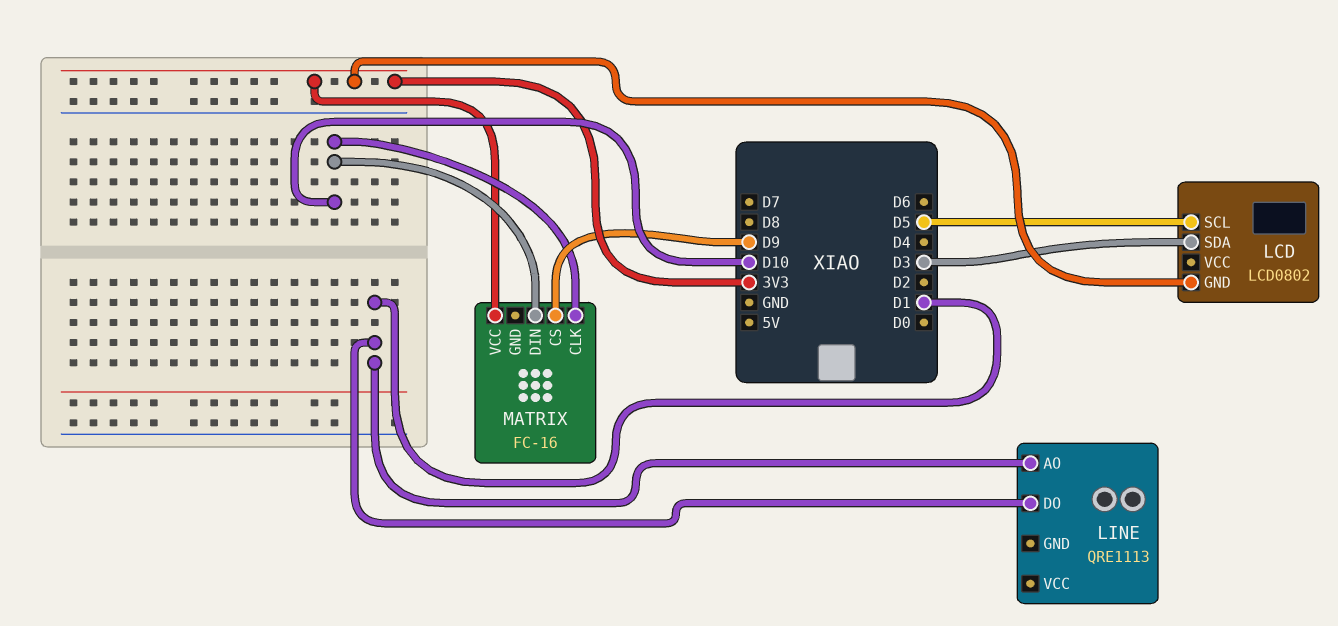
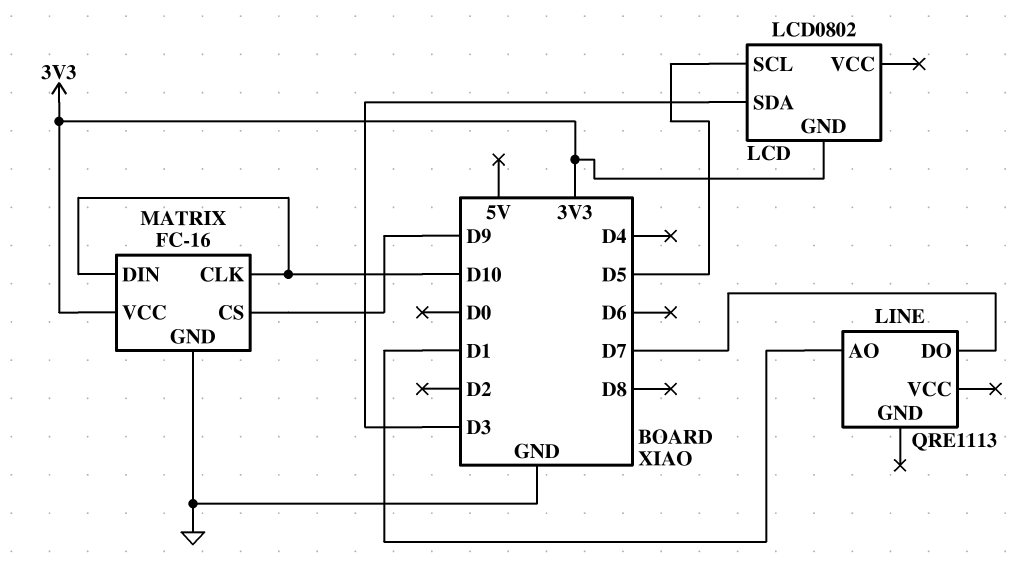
LINE pin DO: D1 -> D7
MATRIX pin GND: none -> GND

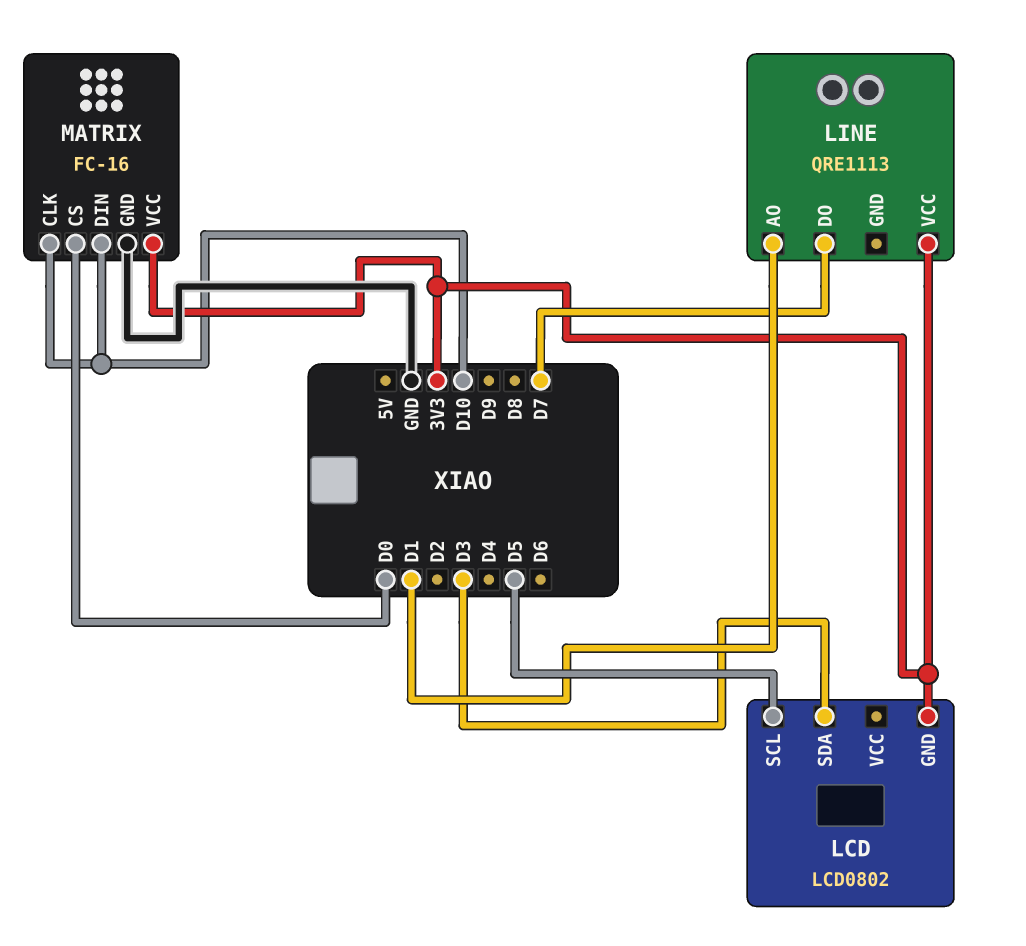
LINE pin VCC: none -> 3V3
MATRIX pin CS: D9 -> D0

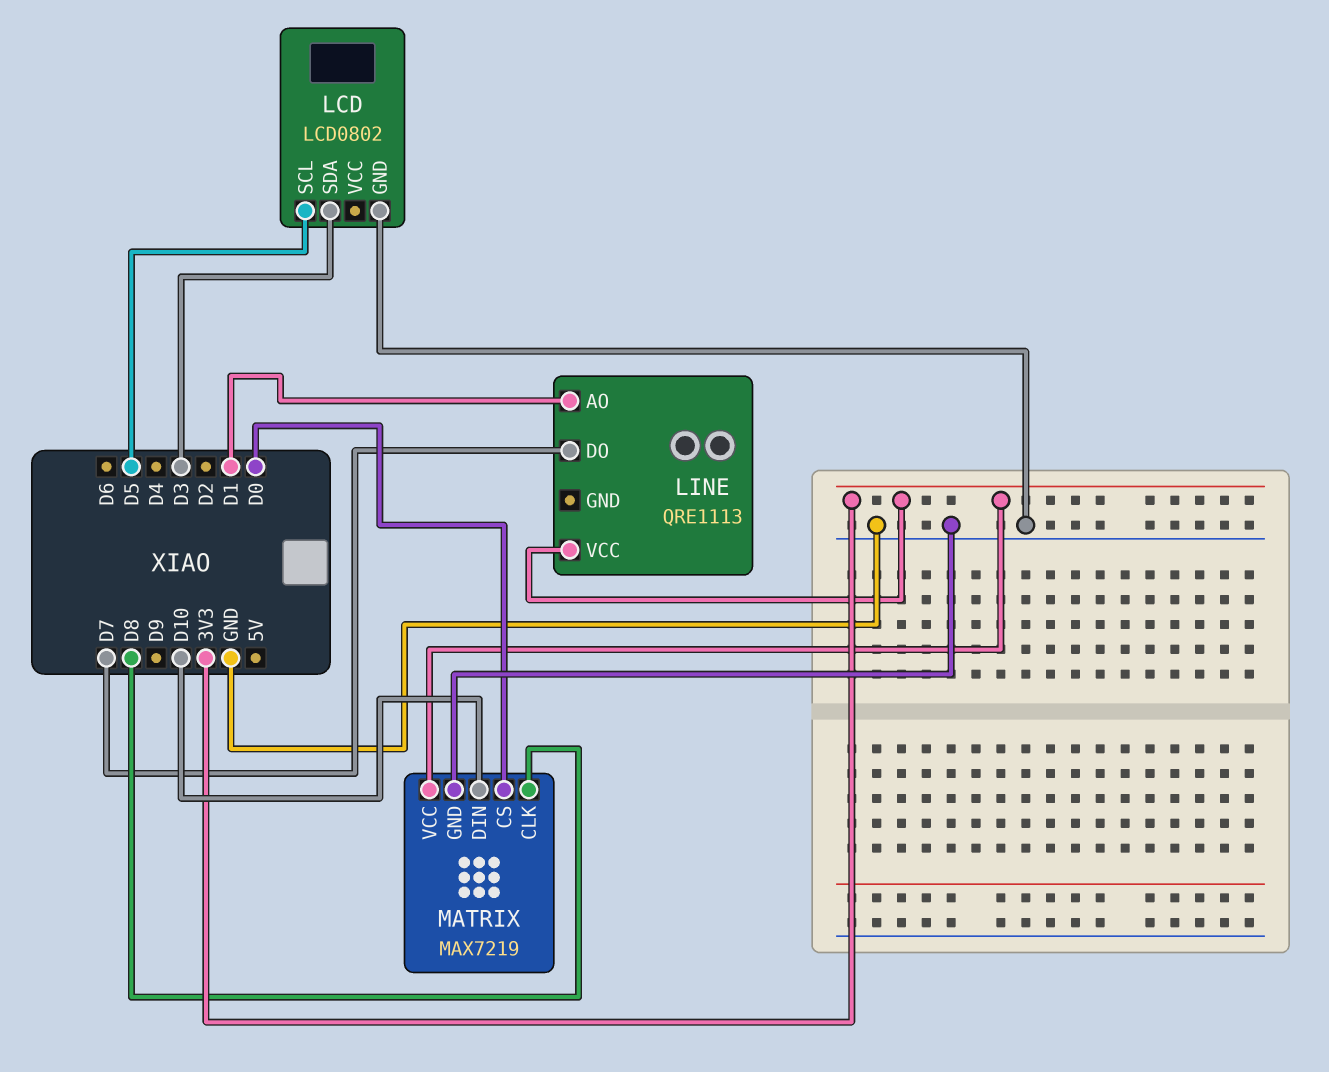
LCD pin GND: 3V3 -> GND
MATRIX: FC-16 -> MAX7219
MATRIX pin CLK: D10 -> D8

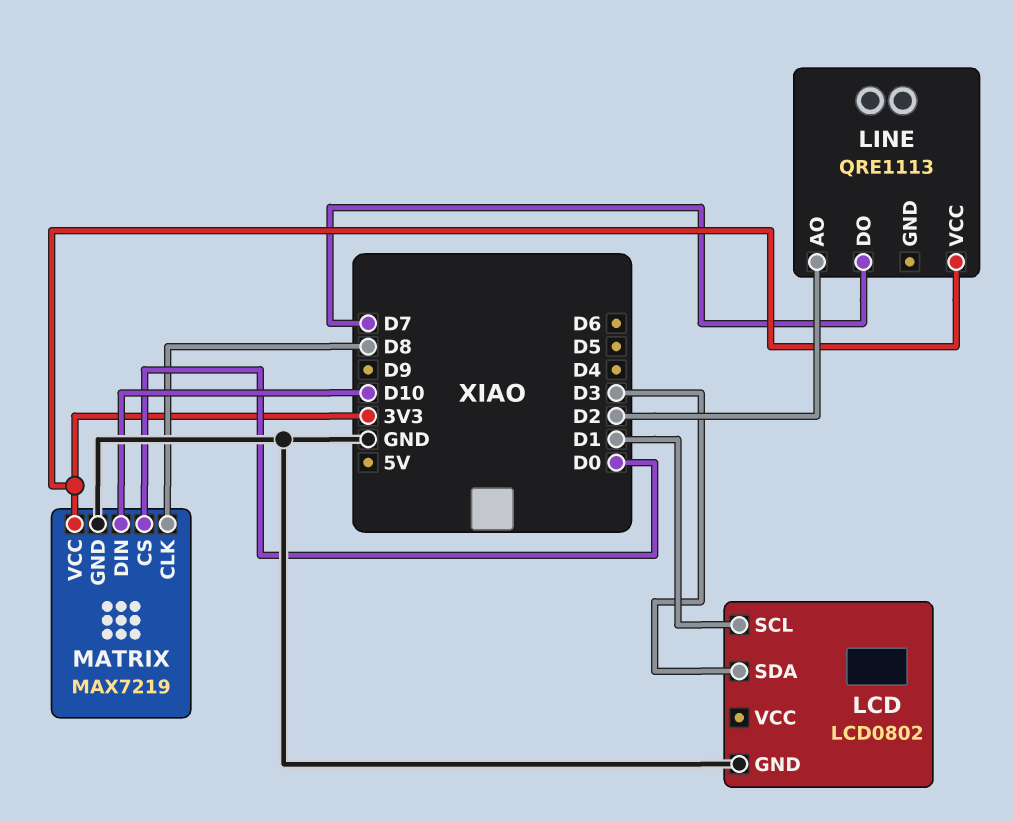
LCD pin SCL: D5 -> D1
LINE pin AO: D1 -> D2

